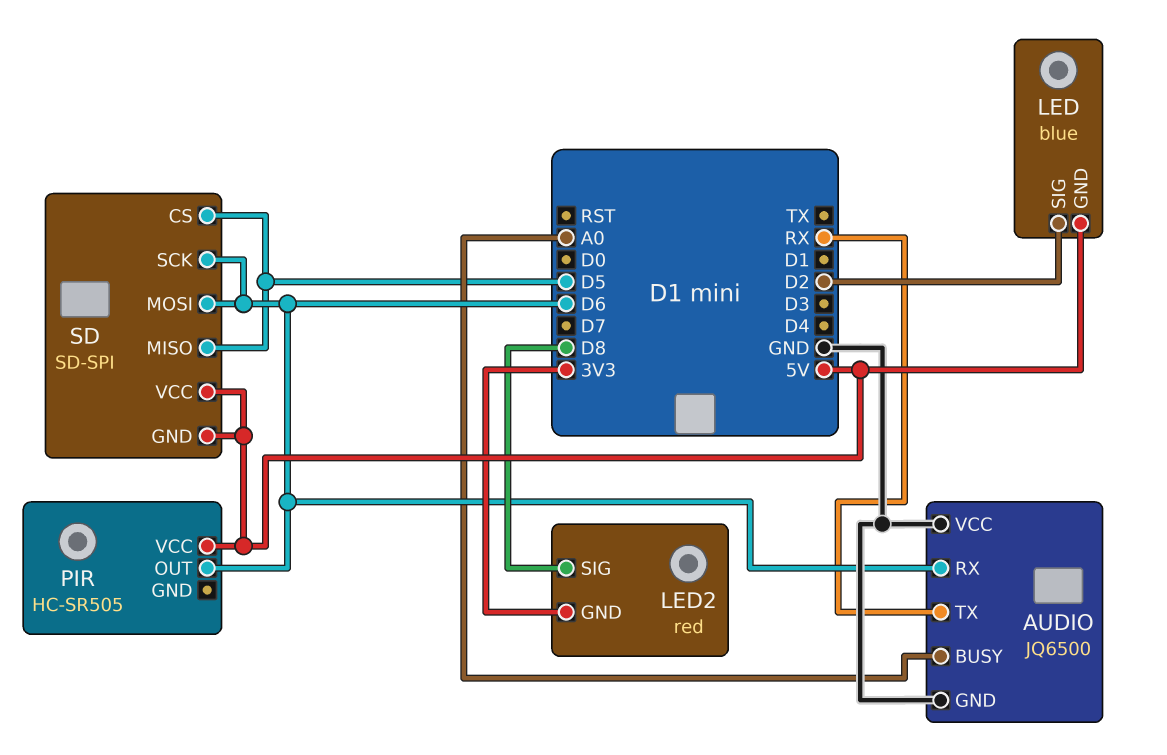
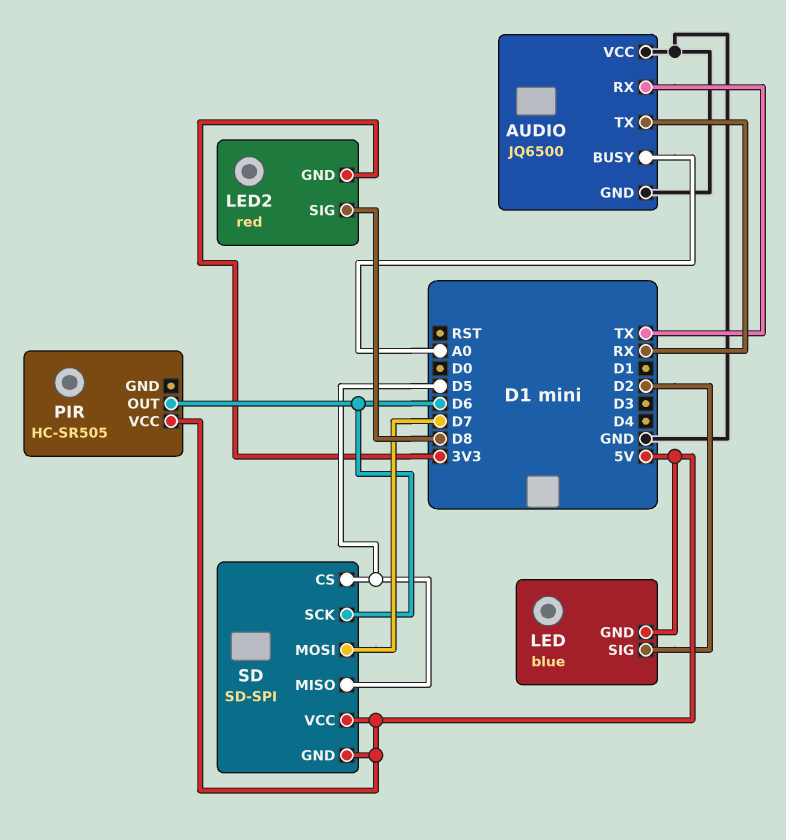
AUDIO pin RX: D6 -> TX
SD pin MOSI: D6 -> D7

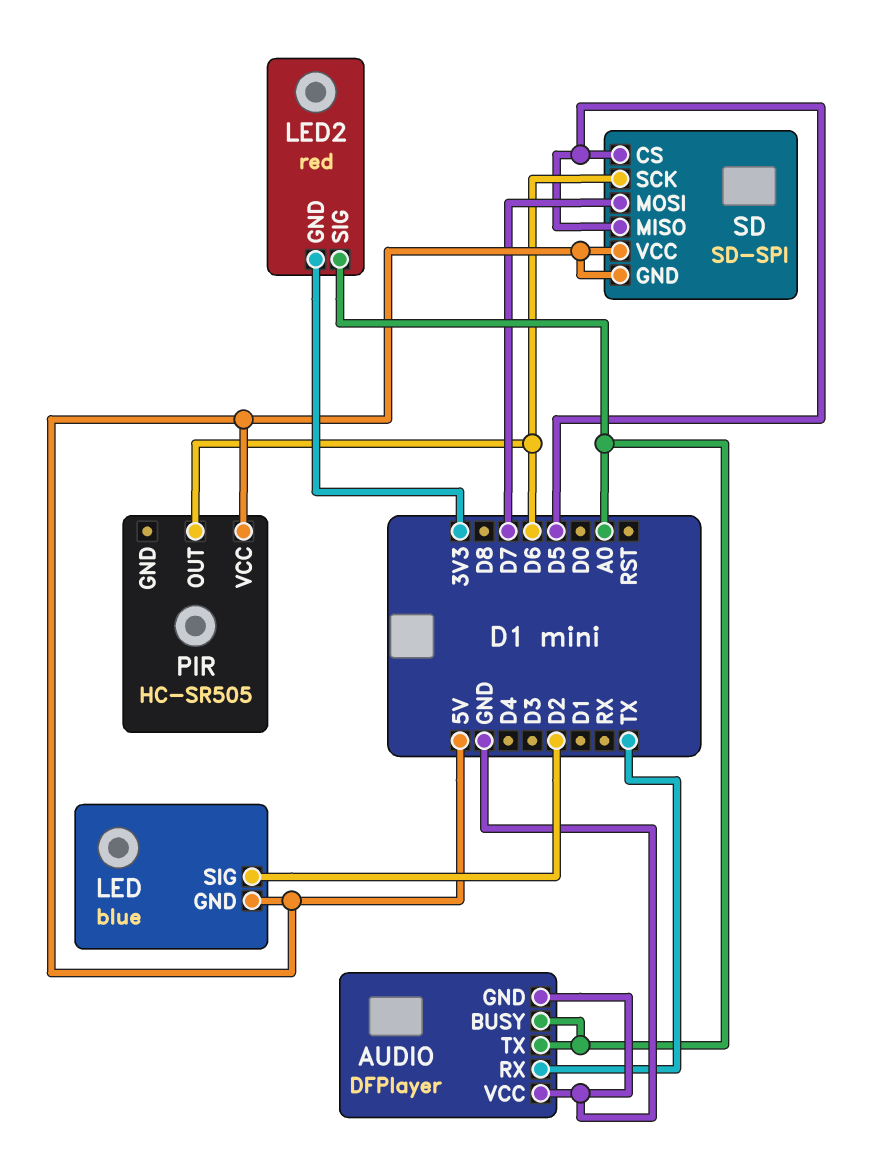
AUDIO: JQ6500 -> DFPlayer
AUDIO pin TX: RX -> A0
LED2 pin SIG: D8 -> A0

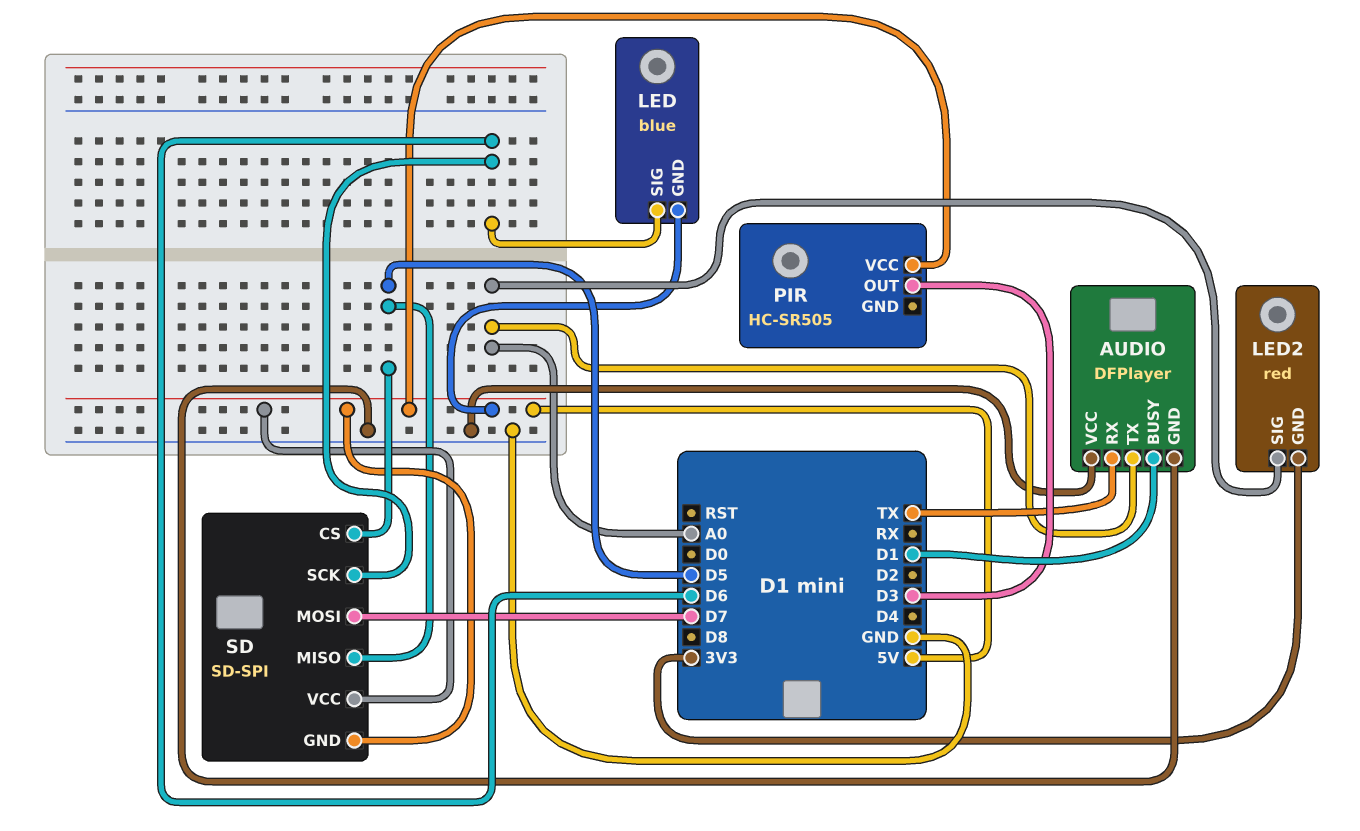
AUDIO pin BUSY: A0 -> D1
LED pin SIG: D2 -> D6
PIR pin OUT: D6 -> D3

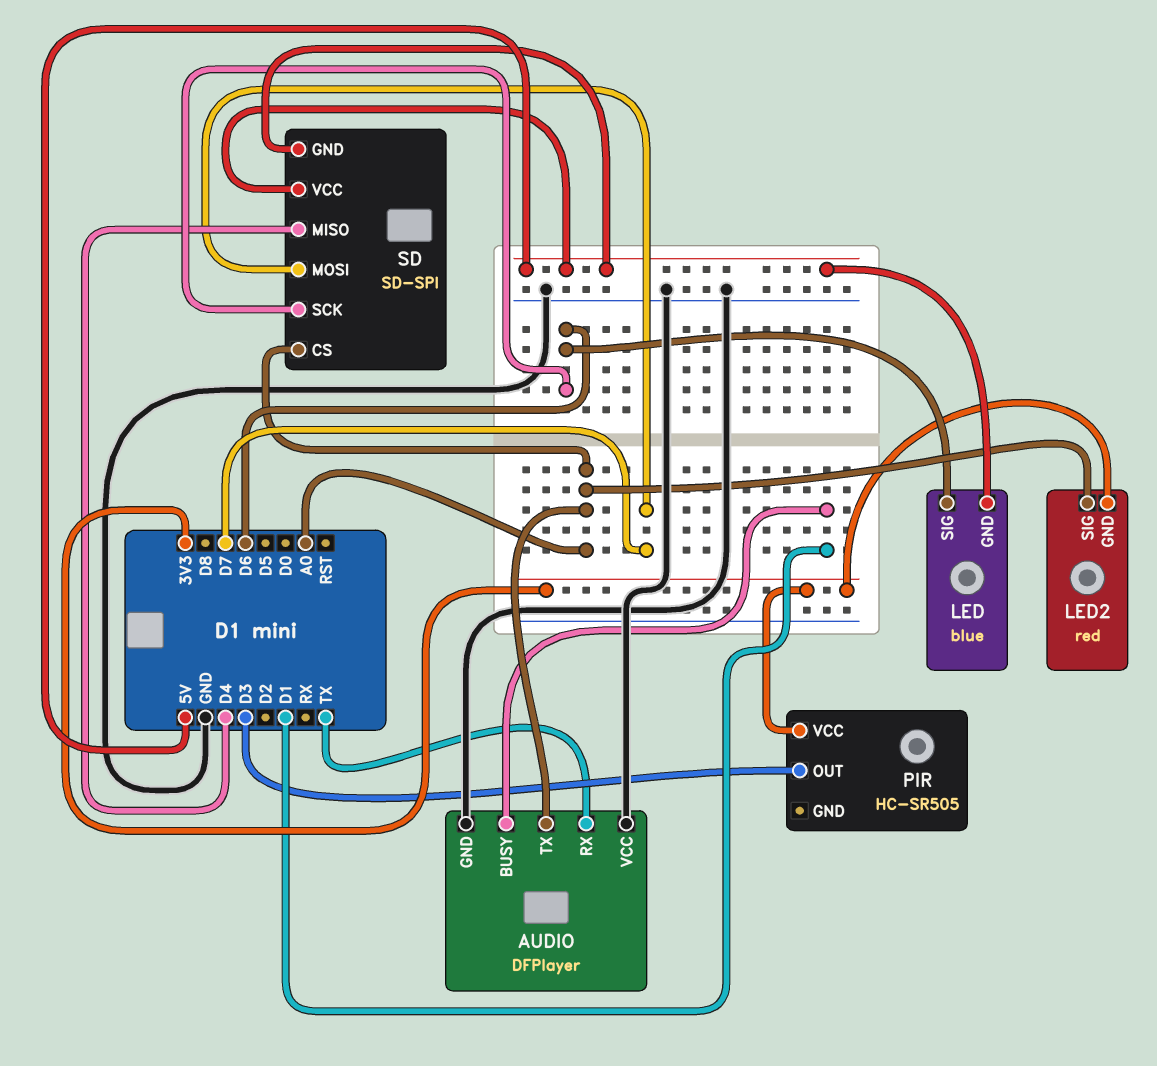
PIR pin VCC: 5V -> 3V3
SD pin CS: D5 -> A0
SD pin MISO: D5 -> D4

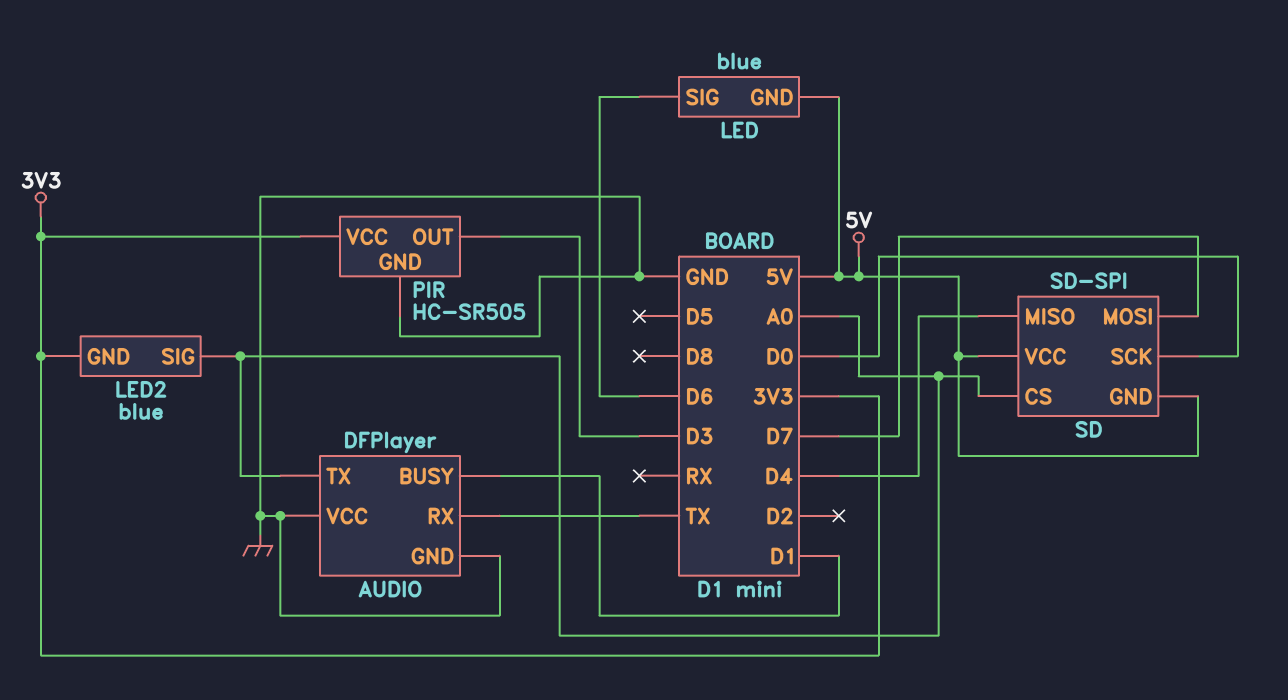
LED2: red -> blue
PIR pin GND: none -> GND
SD pin SCK: D6 -> D0

